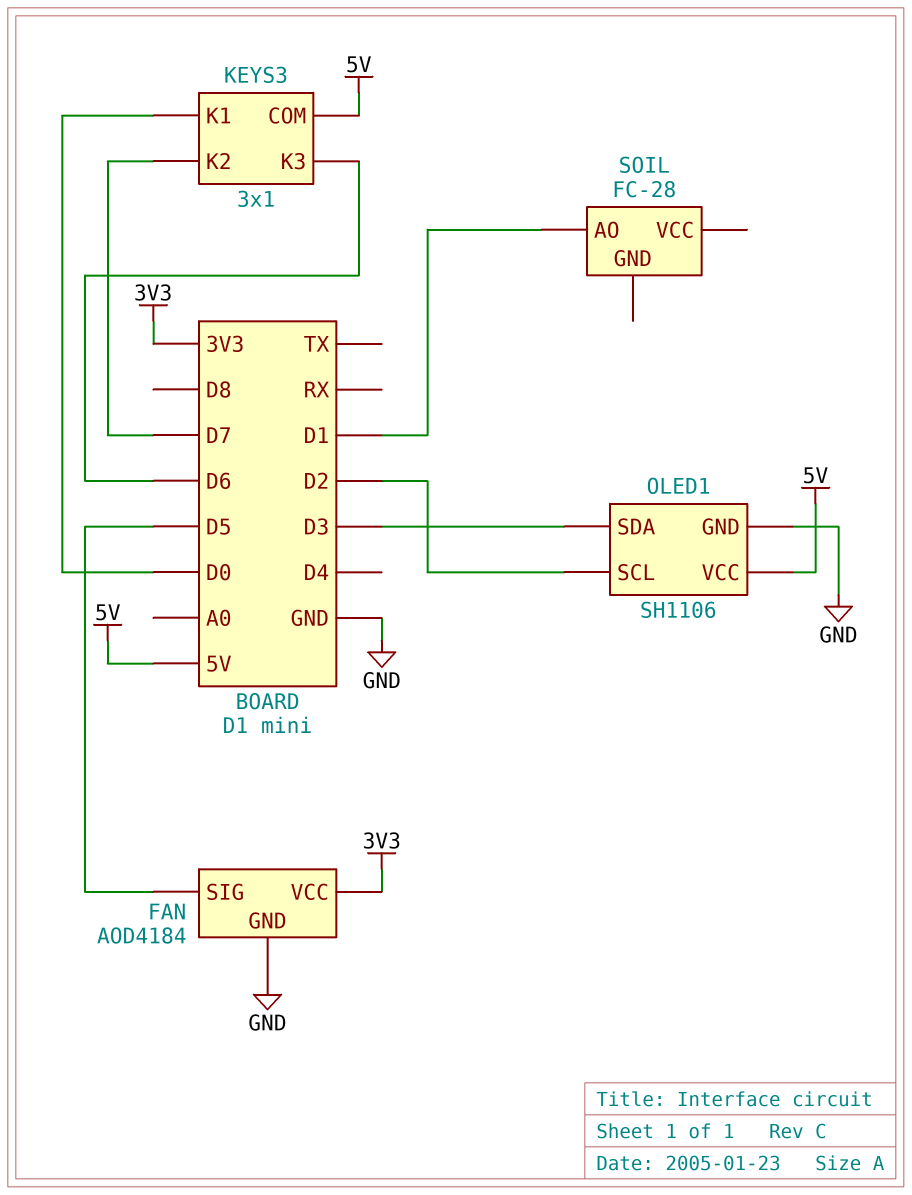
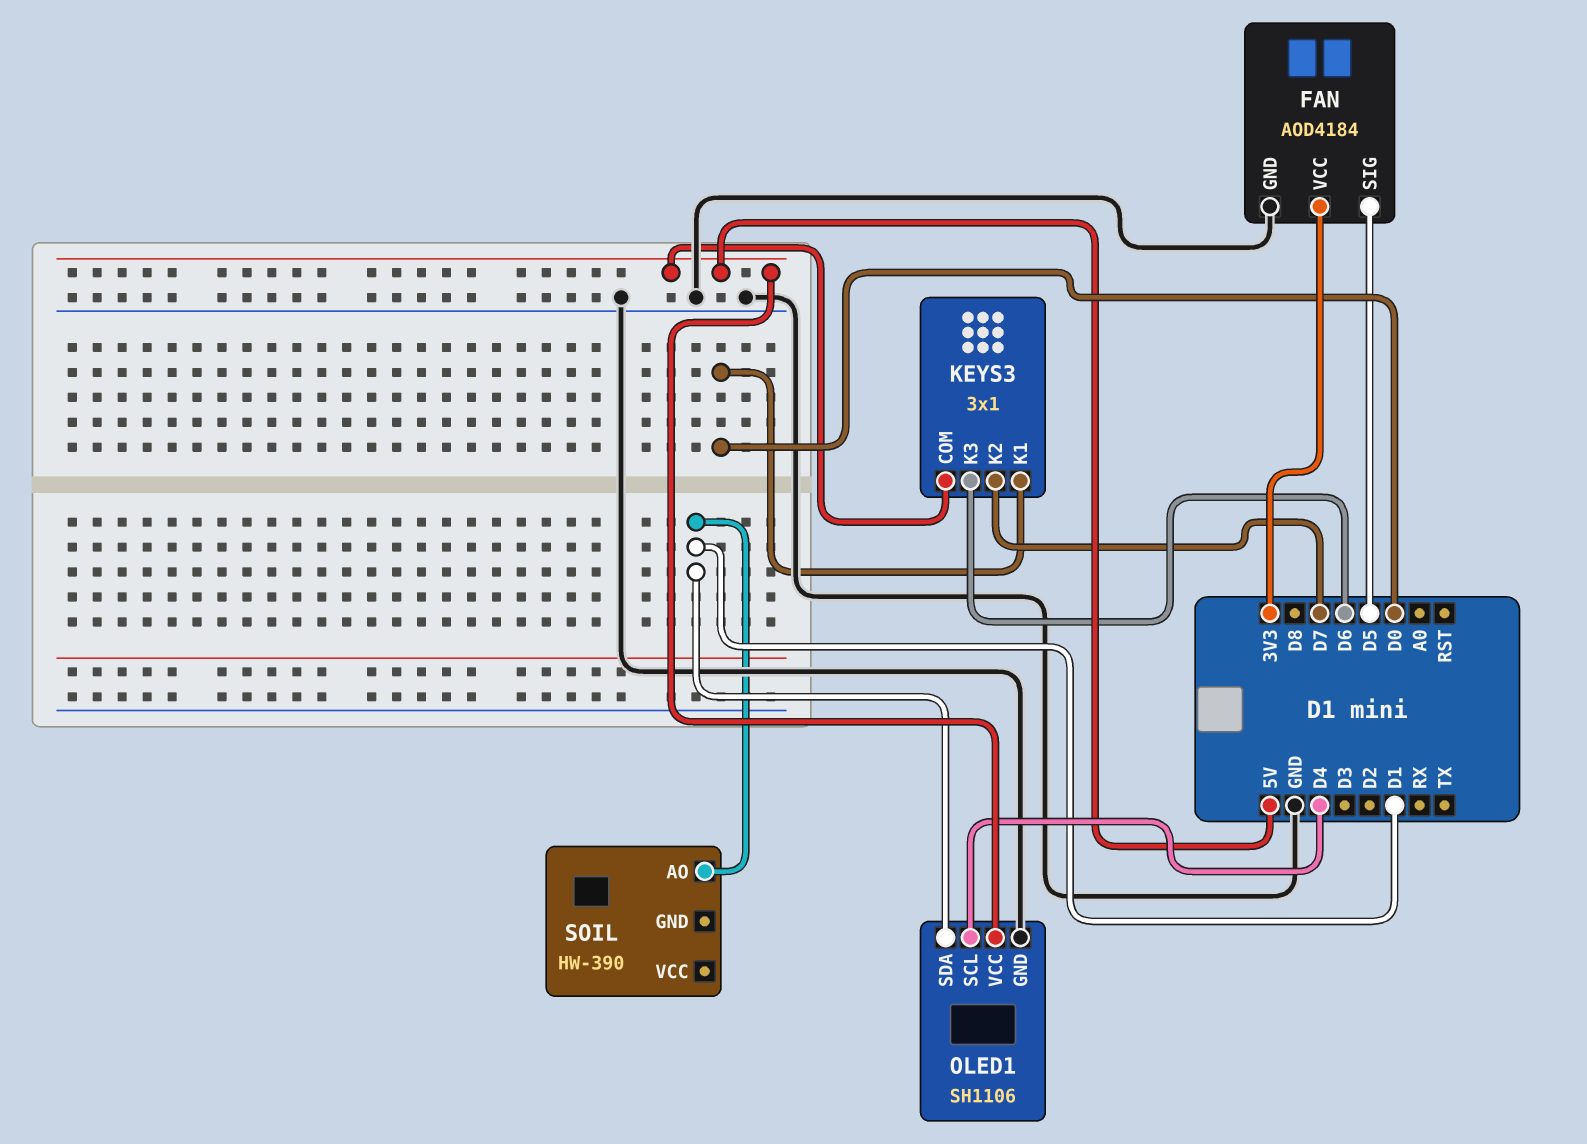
OLED1 pin SCL: D2 -> D4
OLED1 pin SDA: D3 -> D1
SOIL: FC-28 -> HW-390

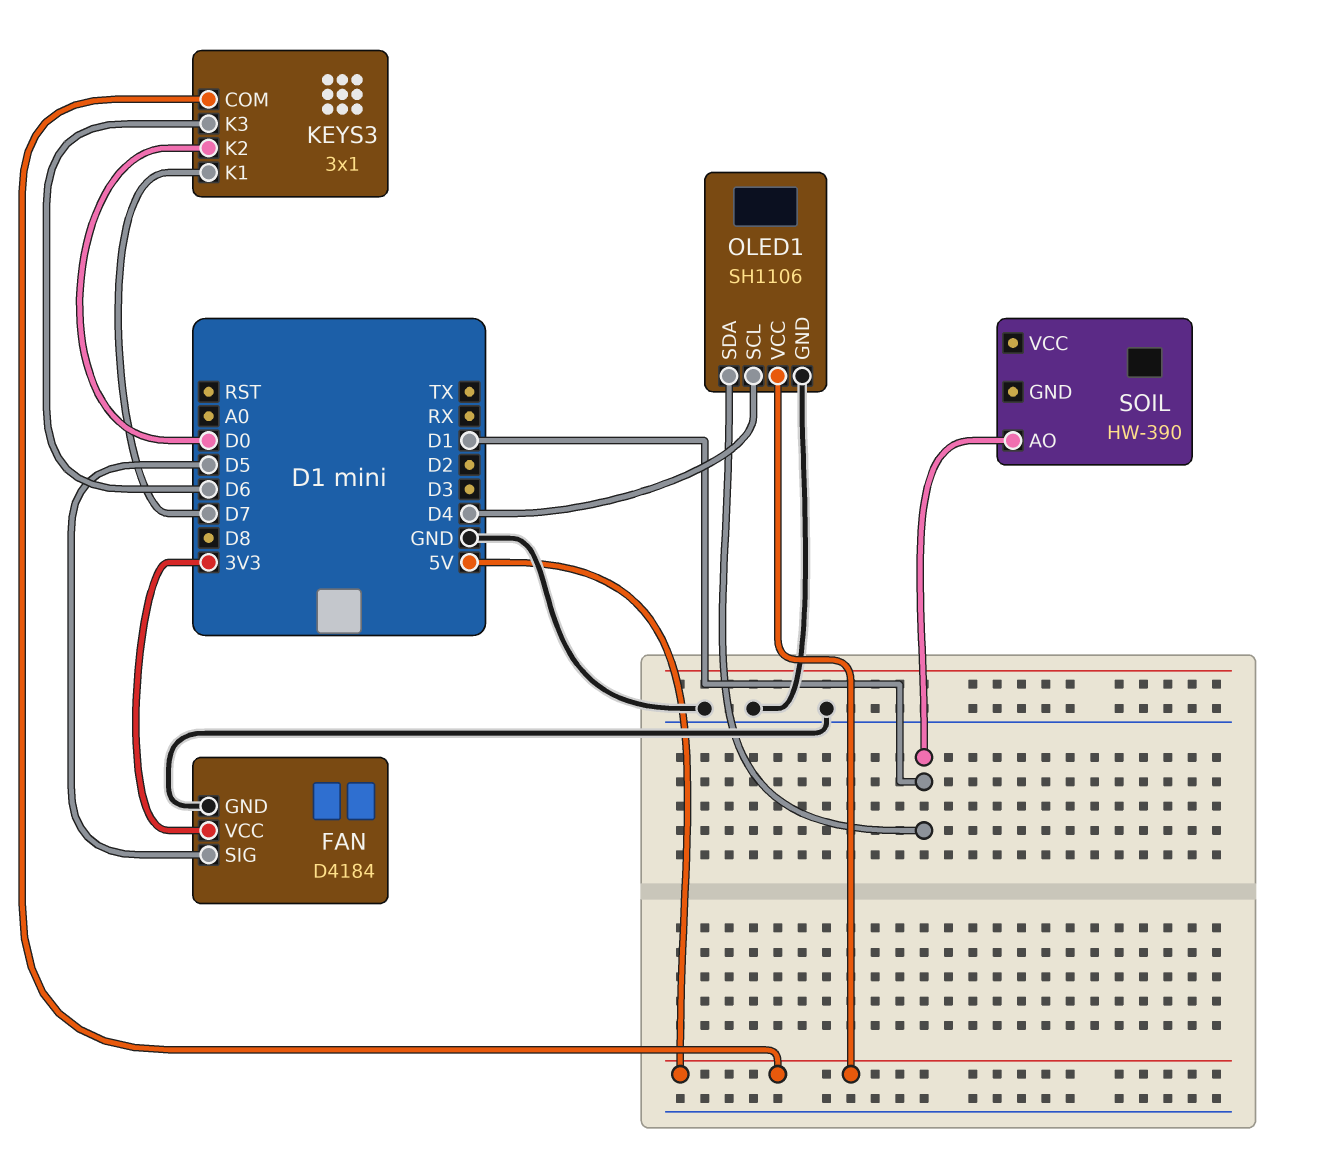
FAN: AOD4184 -> D4184
KEYS3 pin K1: D0 -> D7
KEYS3 pin K2: D7 -> D0

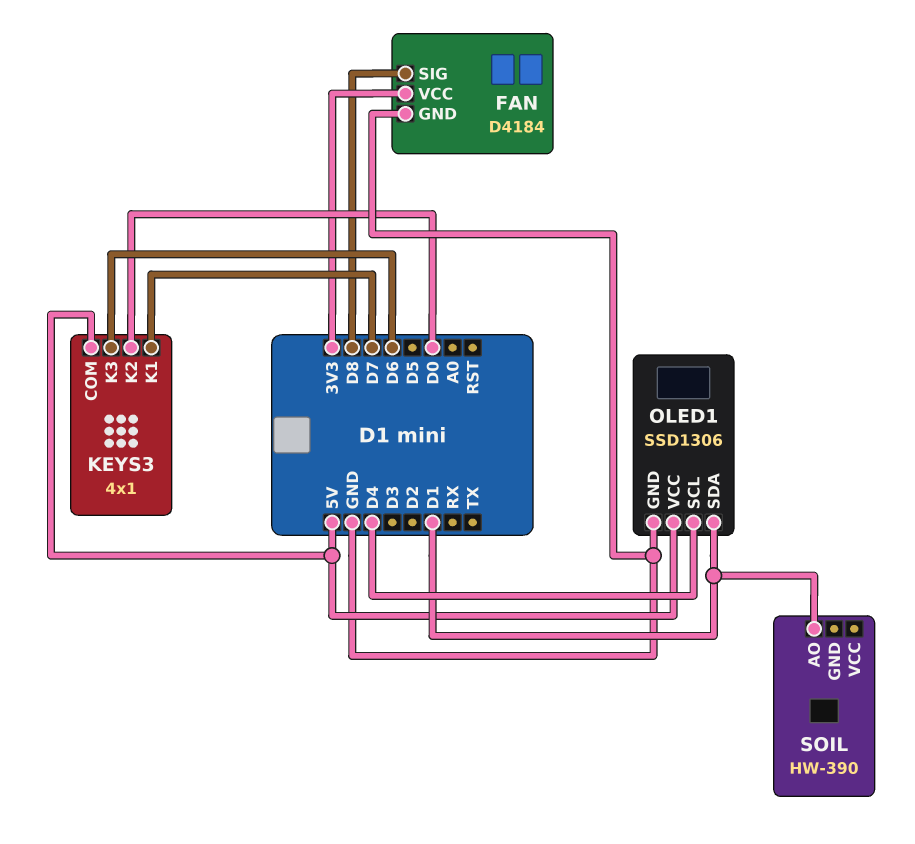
FAN pin SIG: D5 -> D8
KEYS3: 3x1 -> 4x1
OLED1: SH1106 -> SSD1306

